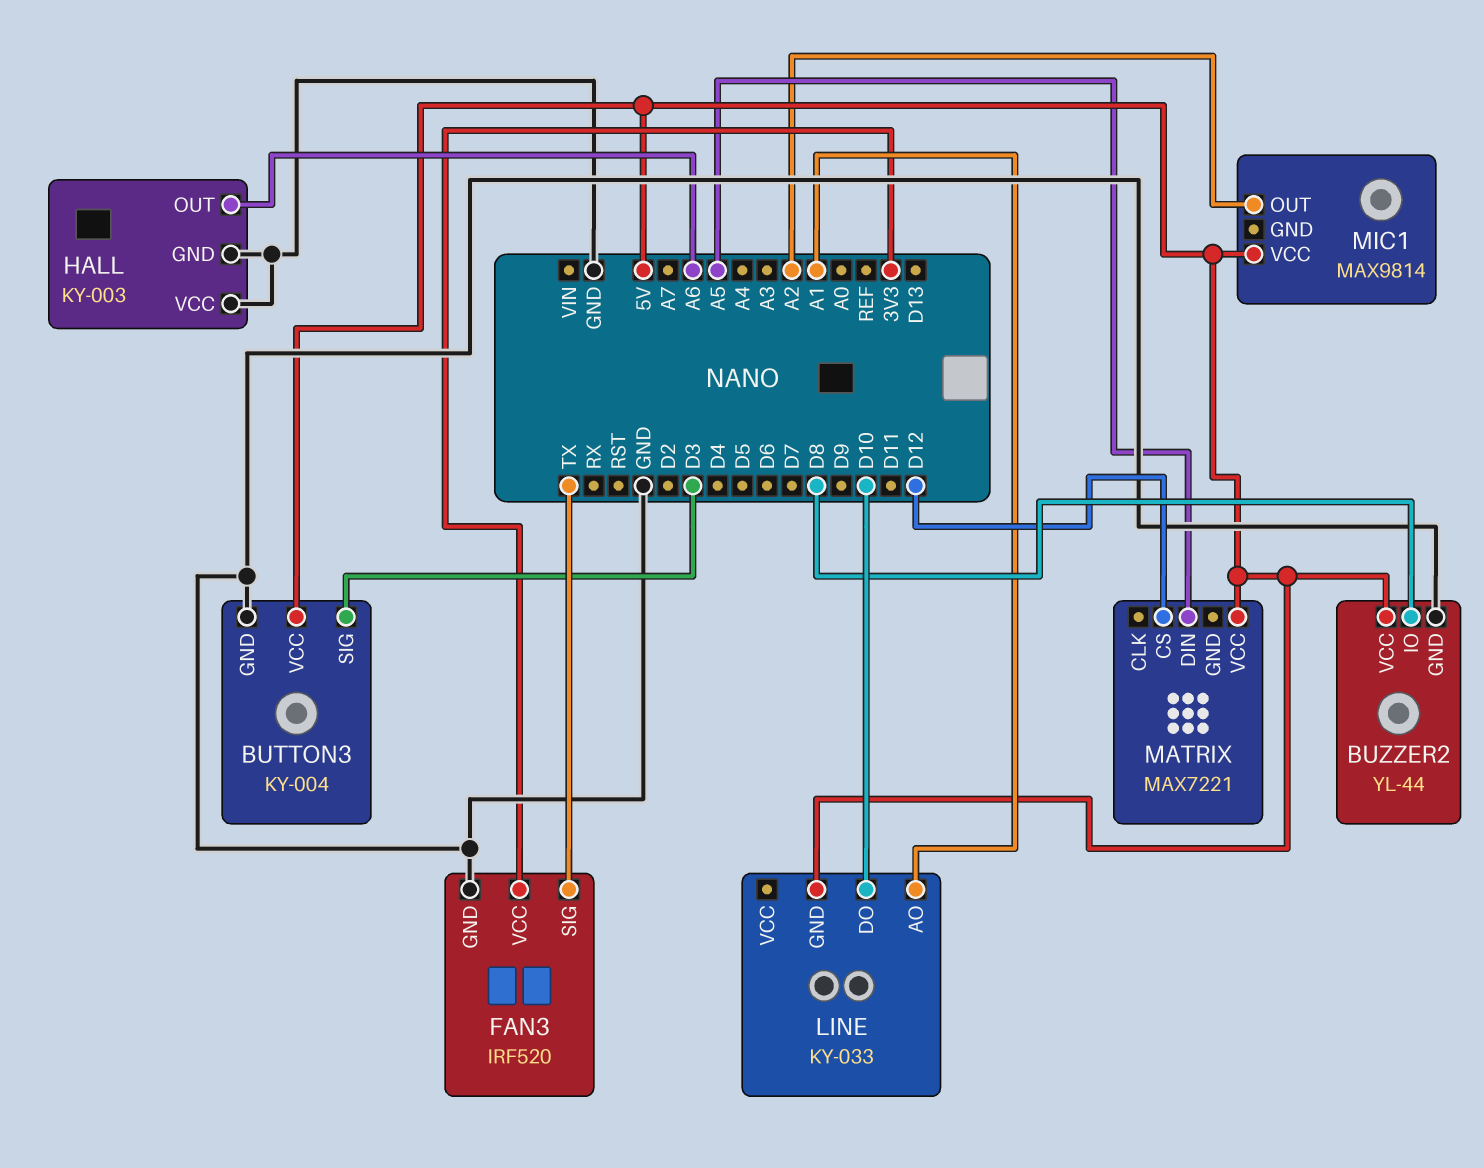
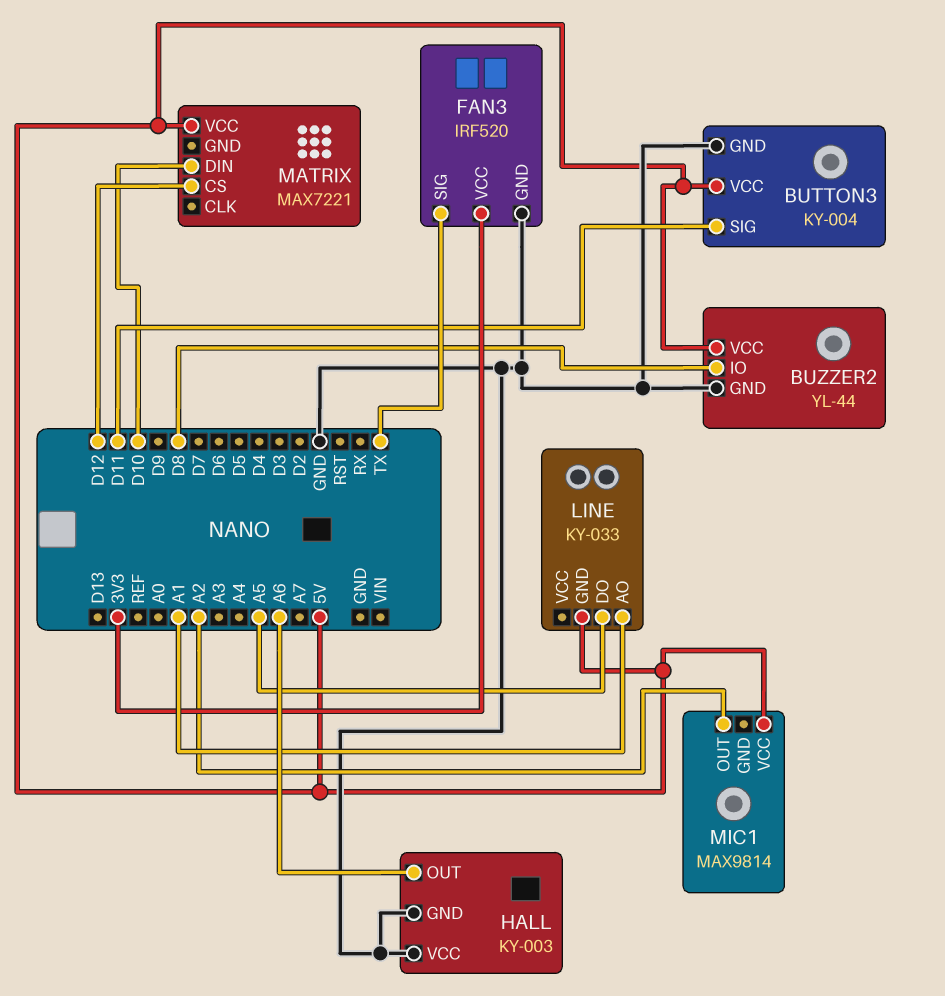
BUTTON3 pin SIG: D3 -> D11
LINE pin DO: D10 -> A5
MATRIX pin DIN: A5 -> D10

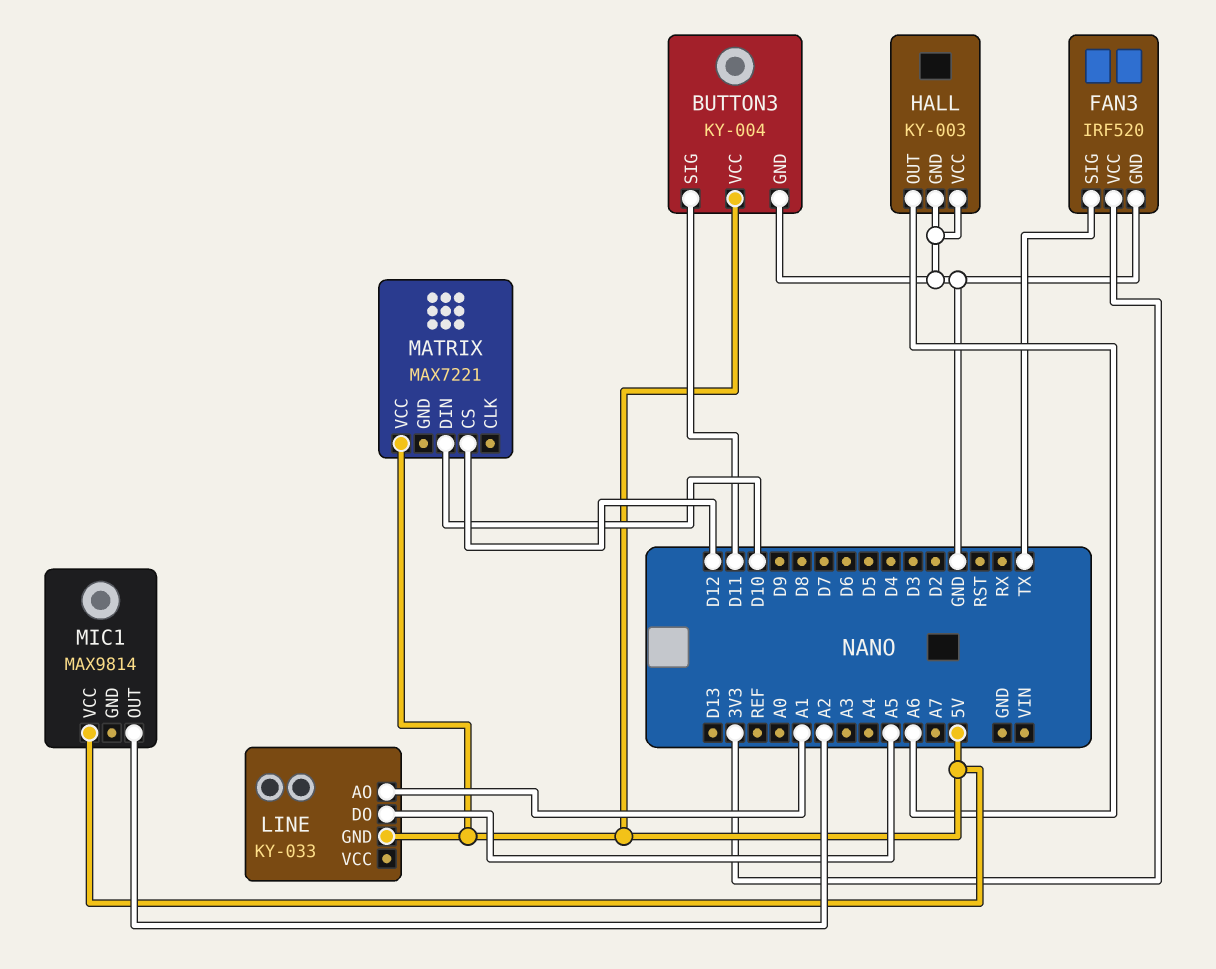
BUZZER2: YL-44 -> none
BUZZER2 pin GND: GND -> none
BUZZER2 pin IO: D8 -> none
BUZZER2 pin VCC: 5V -> none

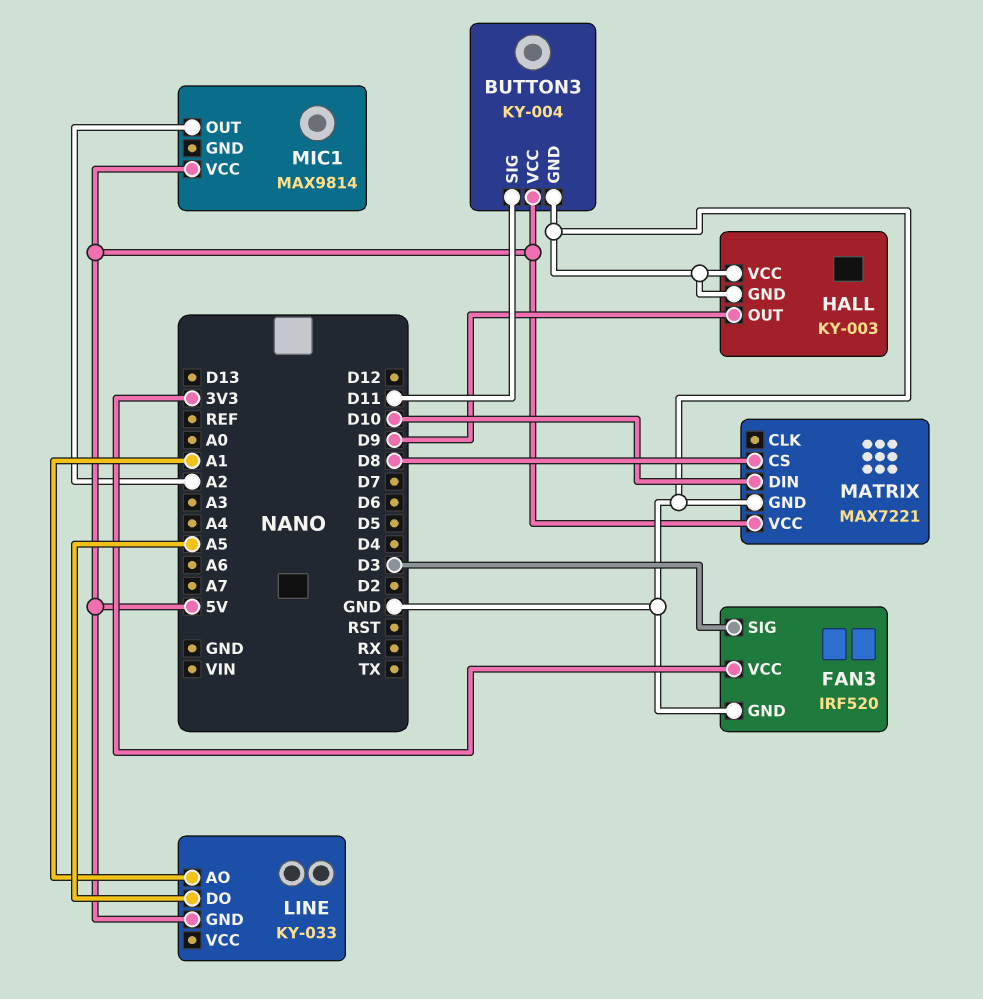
FAN3 pin SIG: TX -> D3
HALL pin OUT: A6 -> D9
MATRIX pin CS: D12 -> D8
MATRIX pin GND: none -> GND

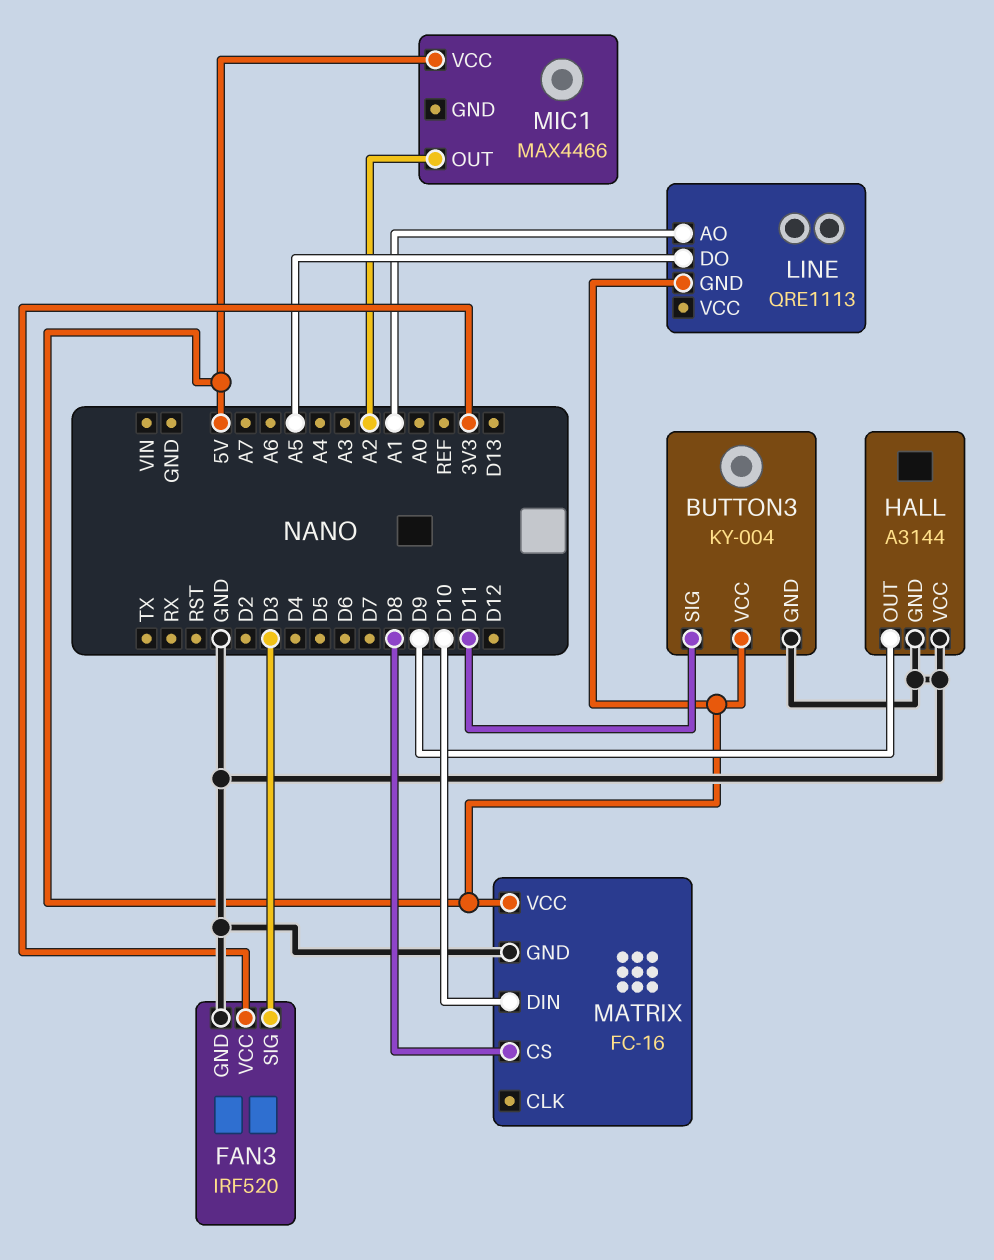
HALL: KY-003 -> A3144
LINE: KY-033 -> QRE1113
MATRIX: MAX7221 -> FC-16
MIC1: MAX9814 -> MAX4466

